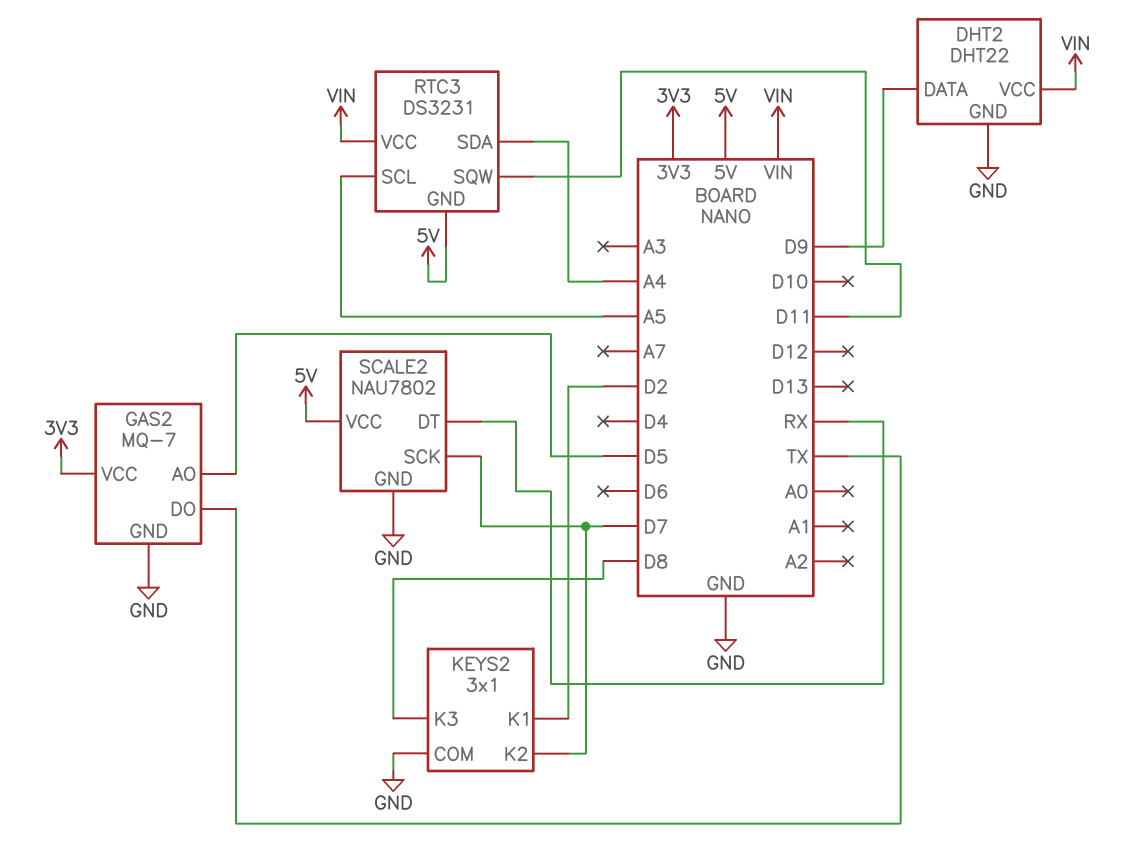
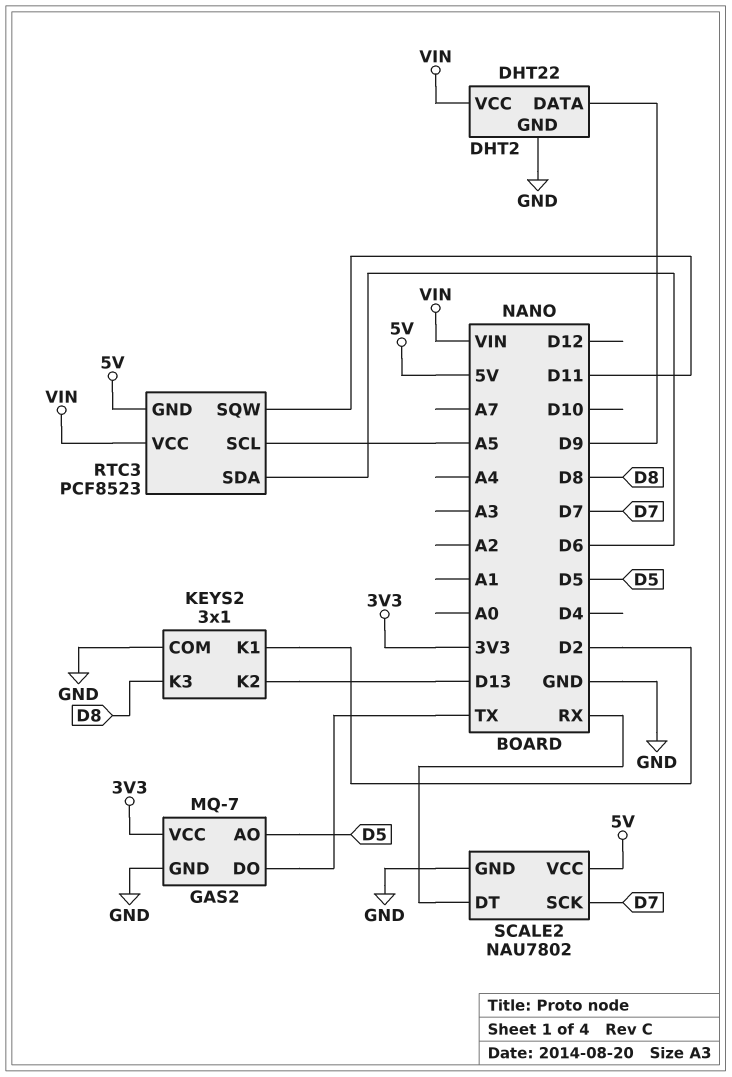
KEYS2 pin K2: D7 -> D13
RTC3: DS3231 -> PCF8523
RTC3 pin SDA: A4 -> D6

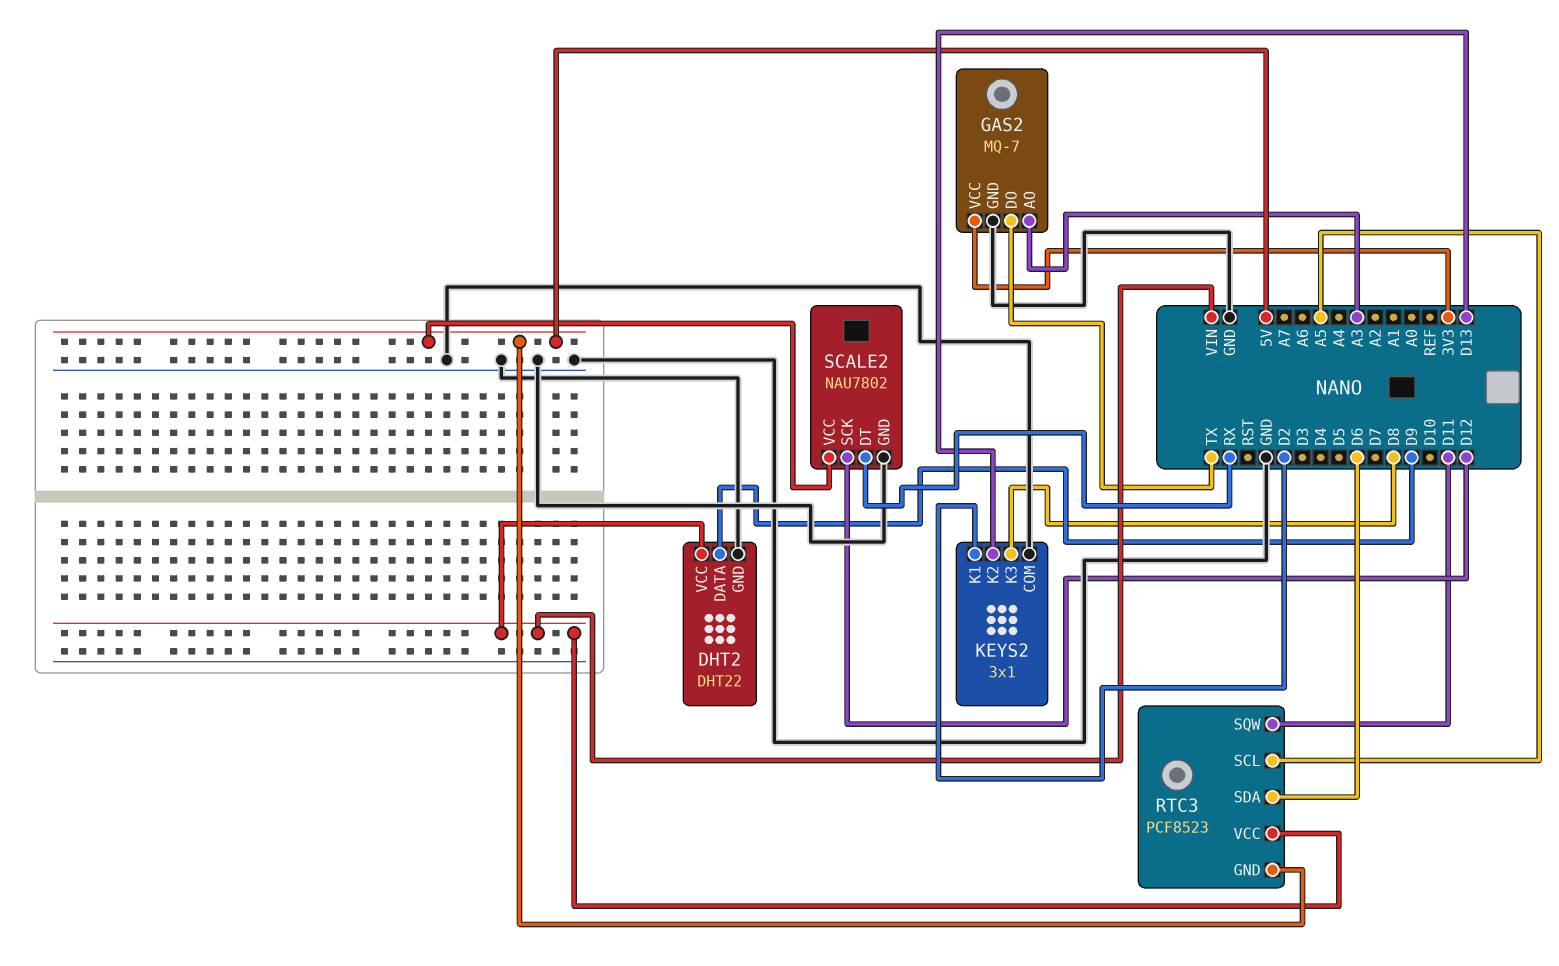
GAS2 pin AO: D5 -> A3
SCALE2 pin SCK: D7 -> D12

